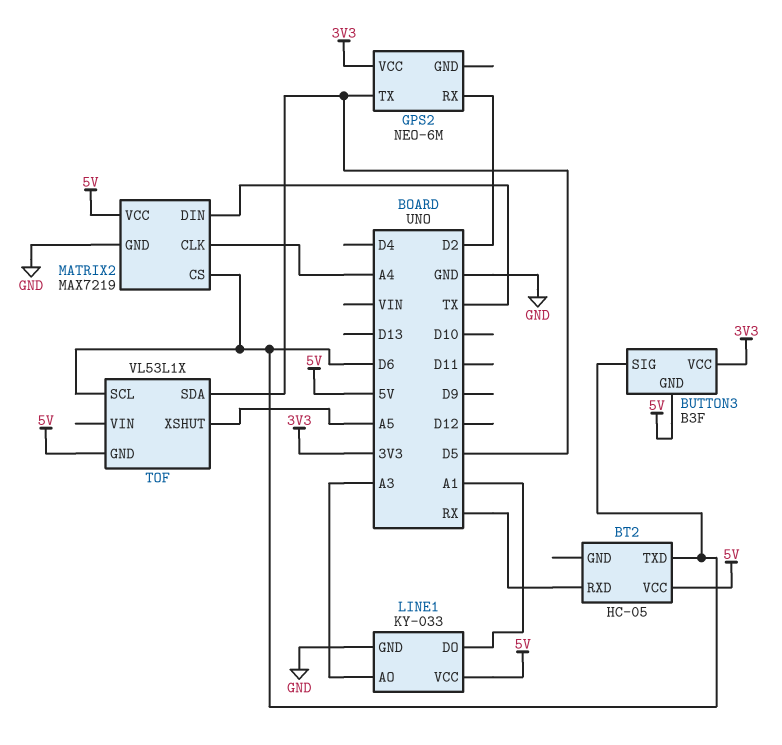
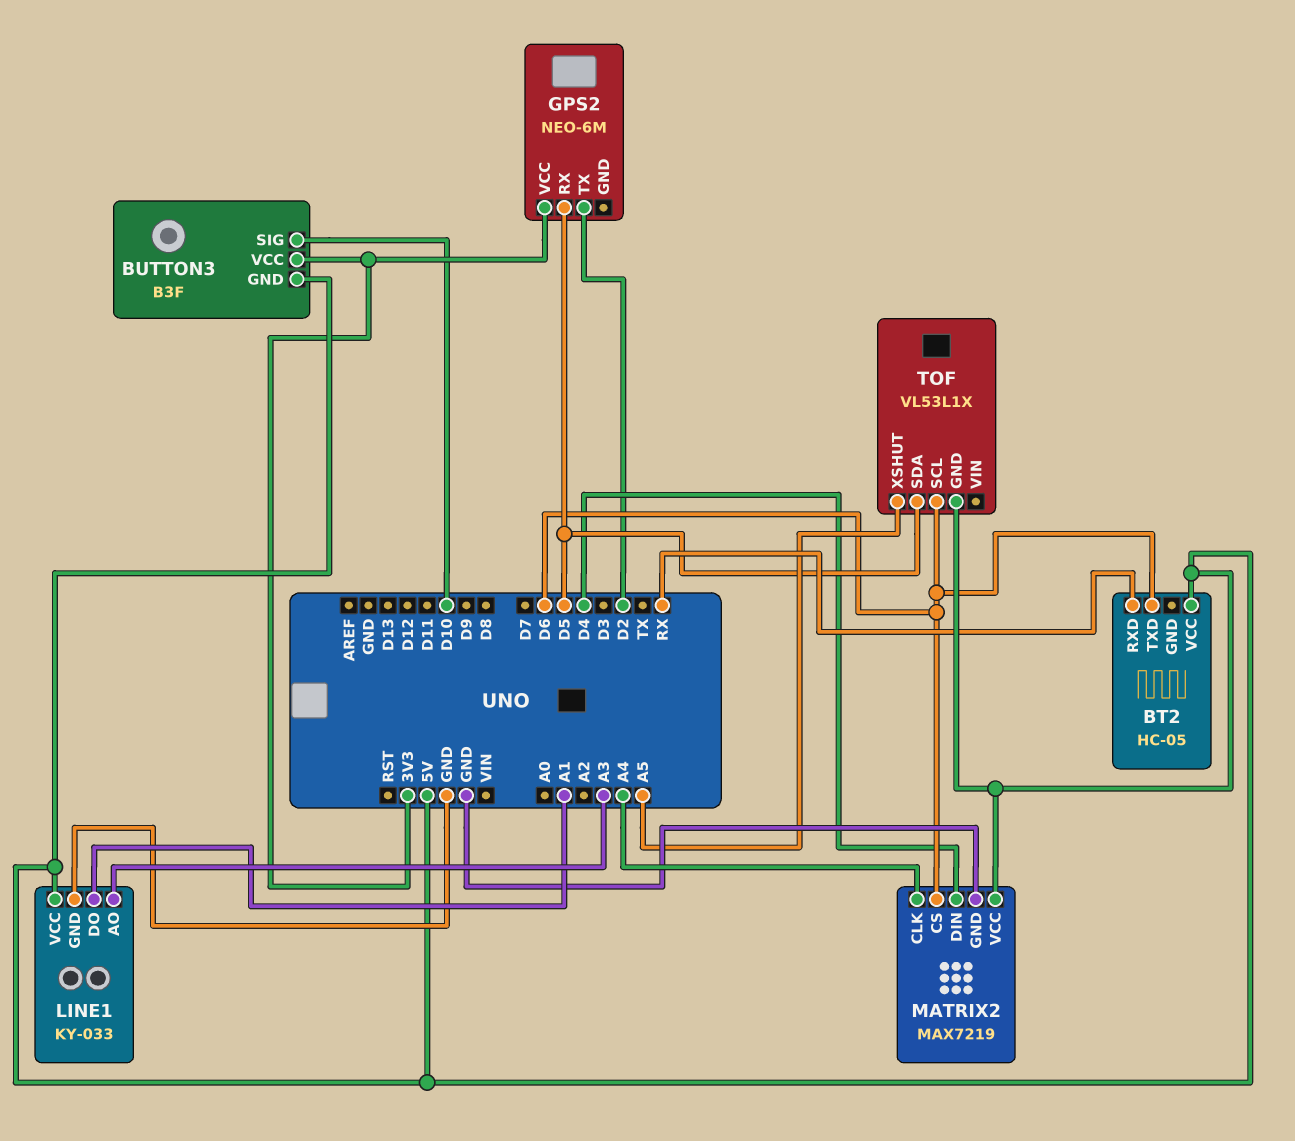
BUTTON3 pin SIG: D6 -> D10
GPS2 pin RX: D2 -> D5
GPS2 pin TX: D5 -> D2
MATRIX2 pin DIN: TX -> D4

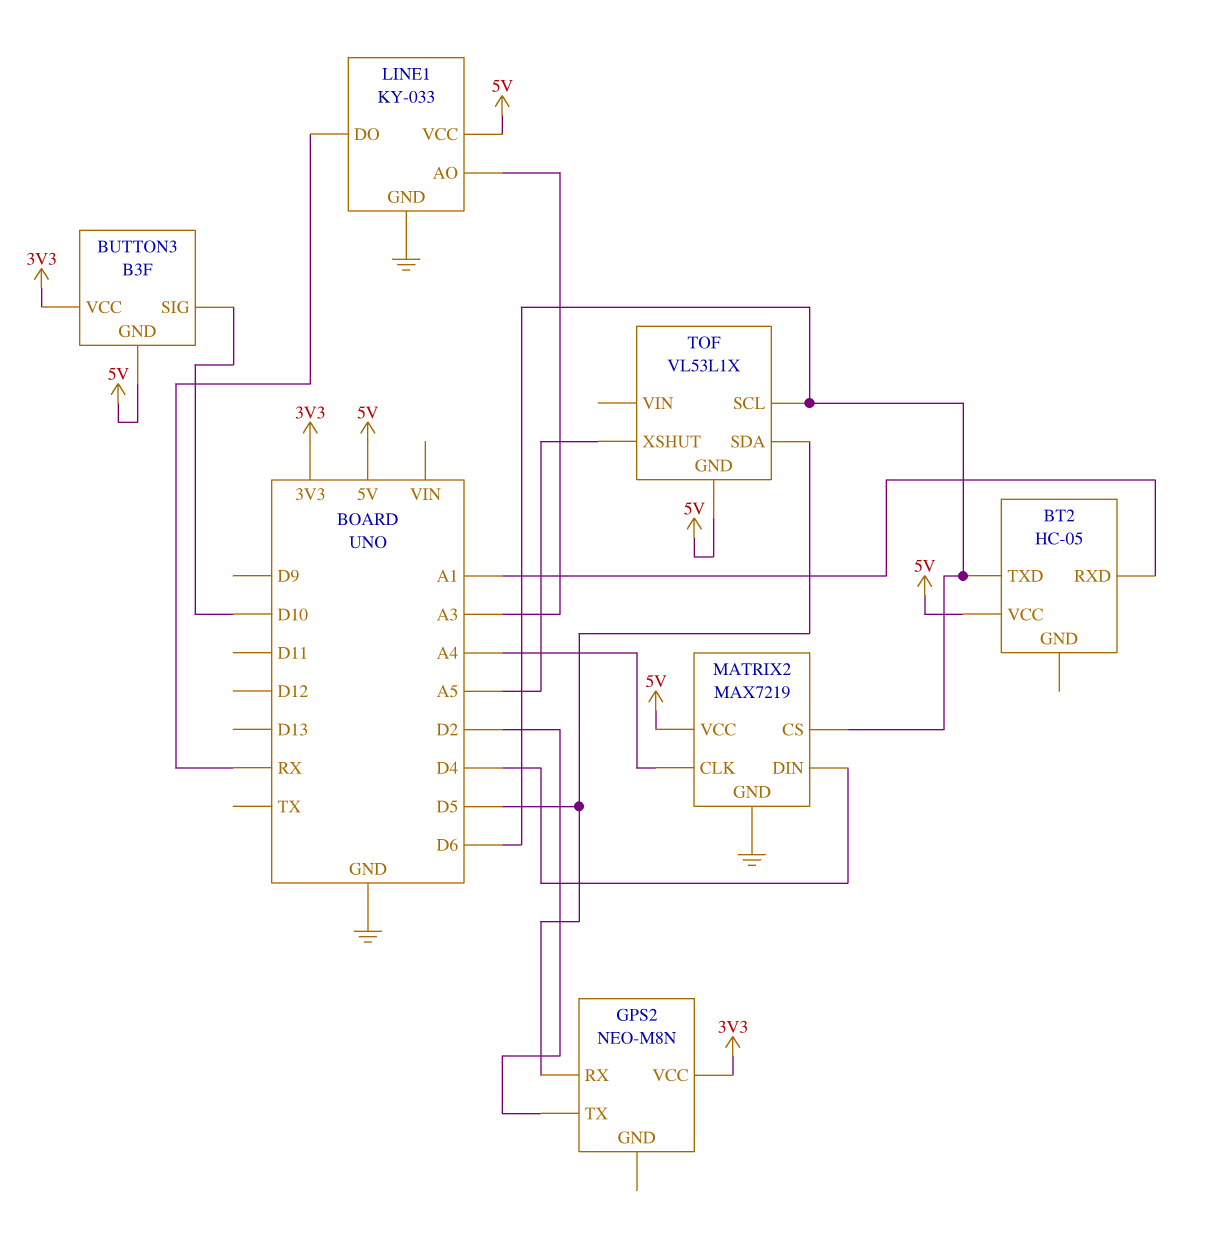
BT2 pin RXD: RX -> A1
GPS2: NEO-6M -> NEO-M8N
LINE1 pin DO: A1 -> RX

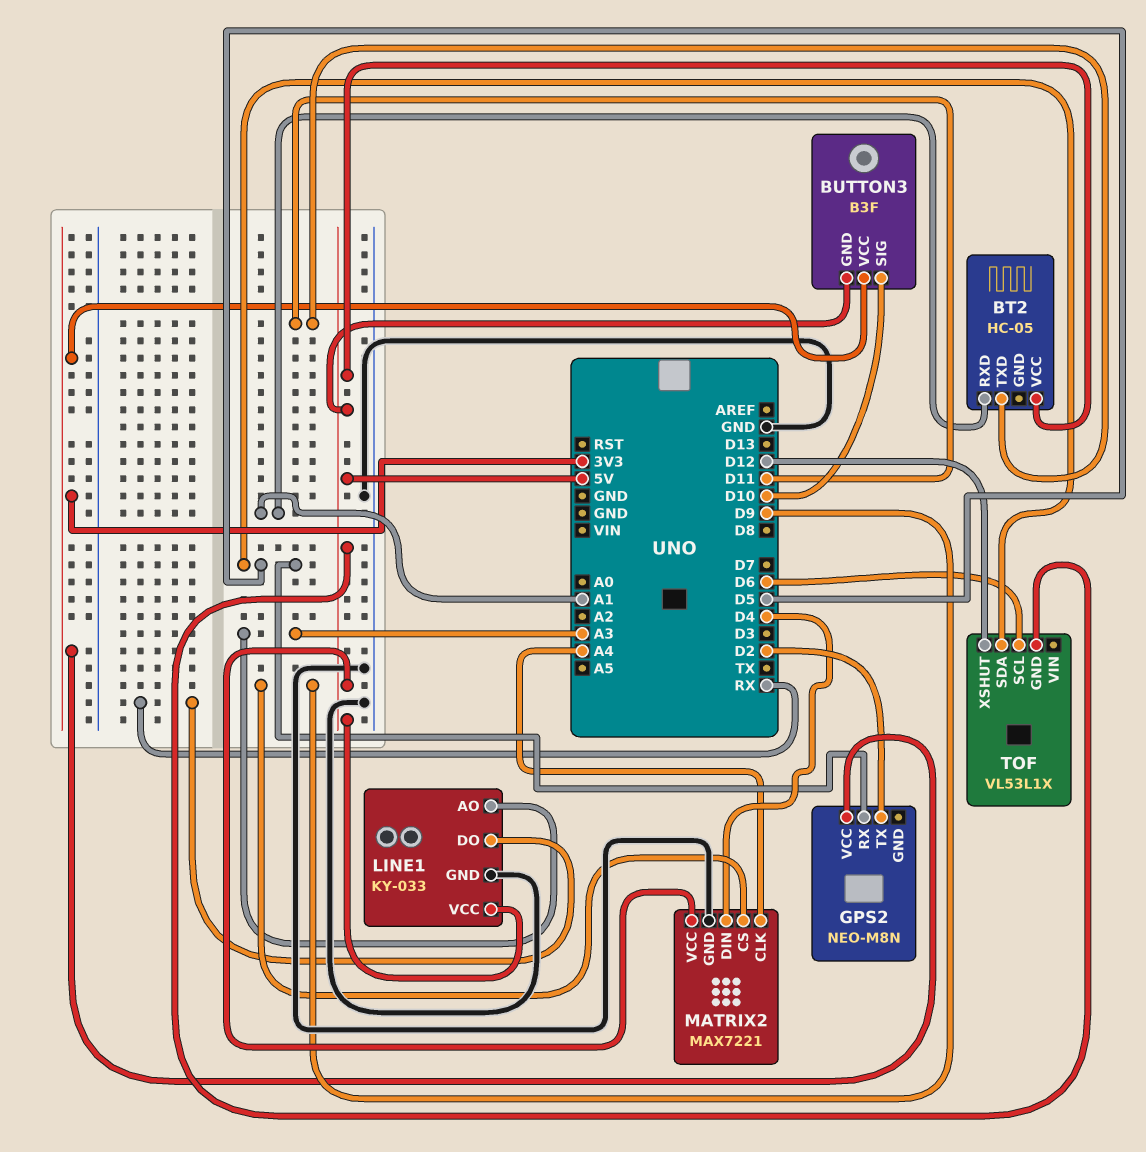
BT2 pin TXD: D6 -> D11
MATRIX2: MAX7219 -> MAX7221
MATRIX2 pin CS: D6 -> D9
TOF pin XSHUT: A5 -> D12

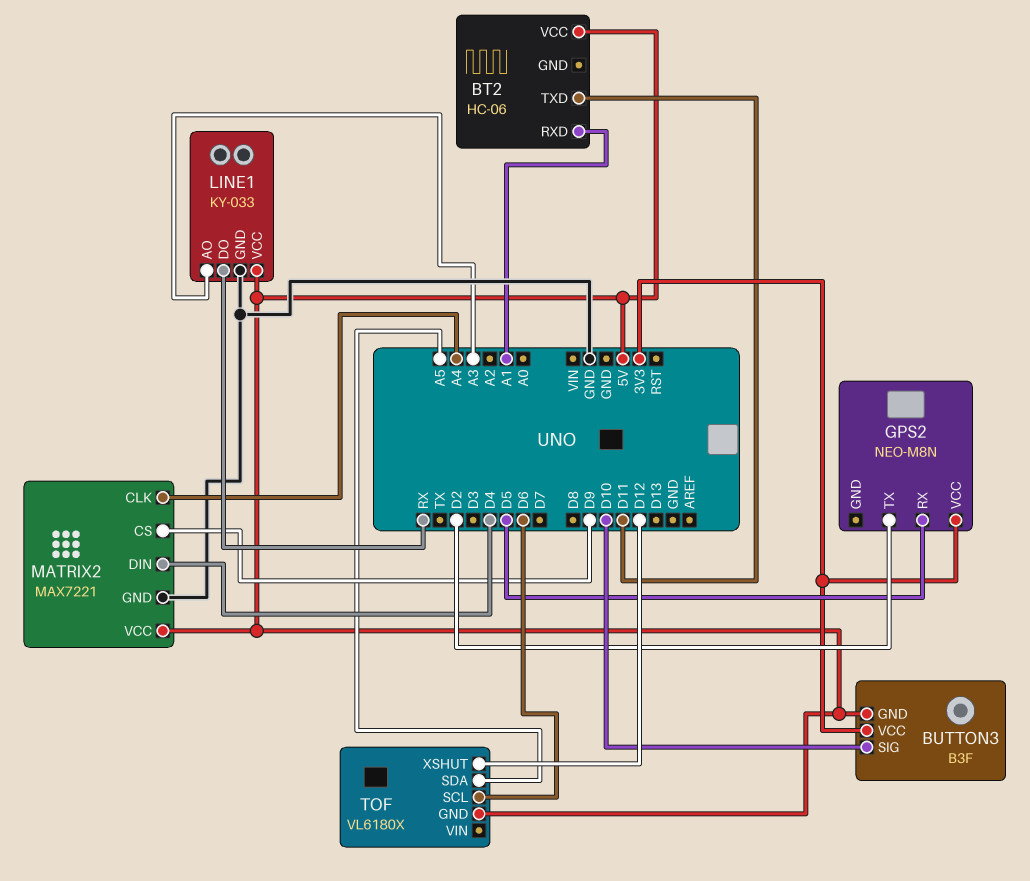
BT2: HC-05 -> HC-06
TOF: VL53L1X -> VL6180X
TOF pin SDA: D5 -> A5

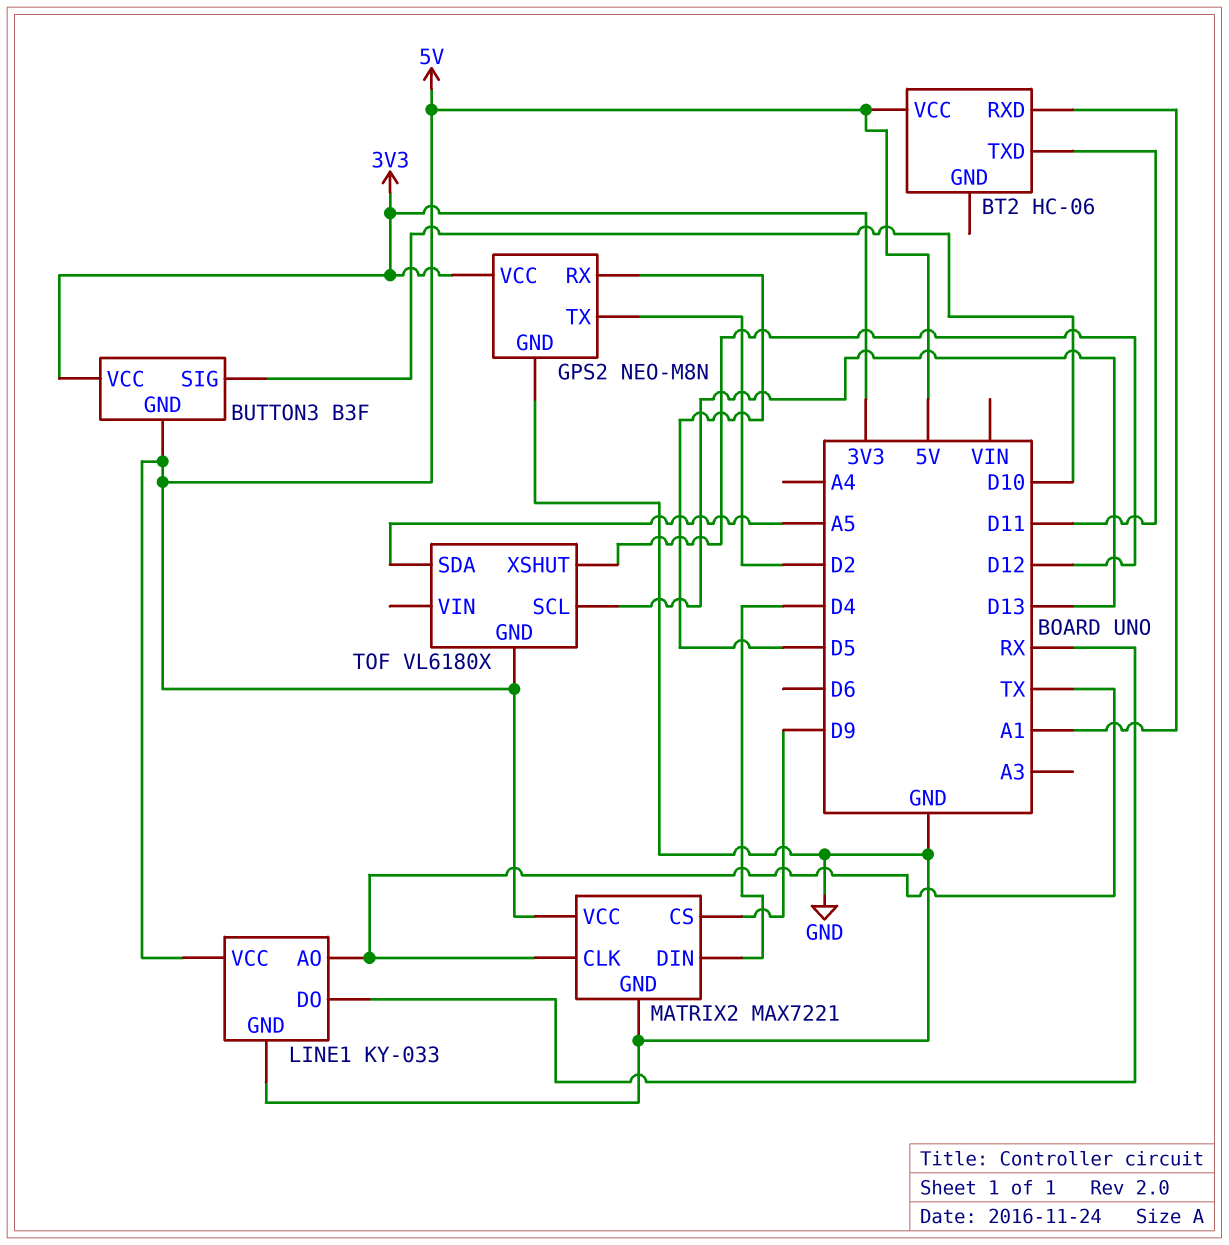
GPS2 pin GND: none -> GND
LINE1 pin AO: A3 -> TX
MATRIX2 pin CLK: A4 -> TX
TOF pin SCL: D6 -> D13

